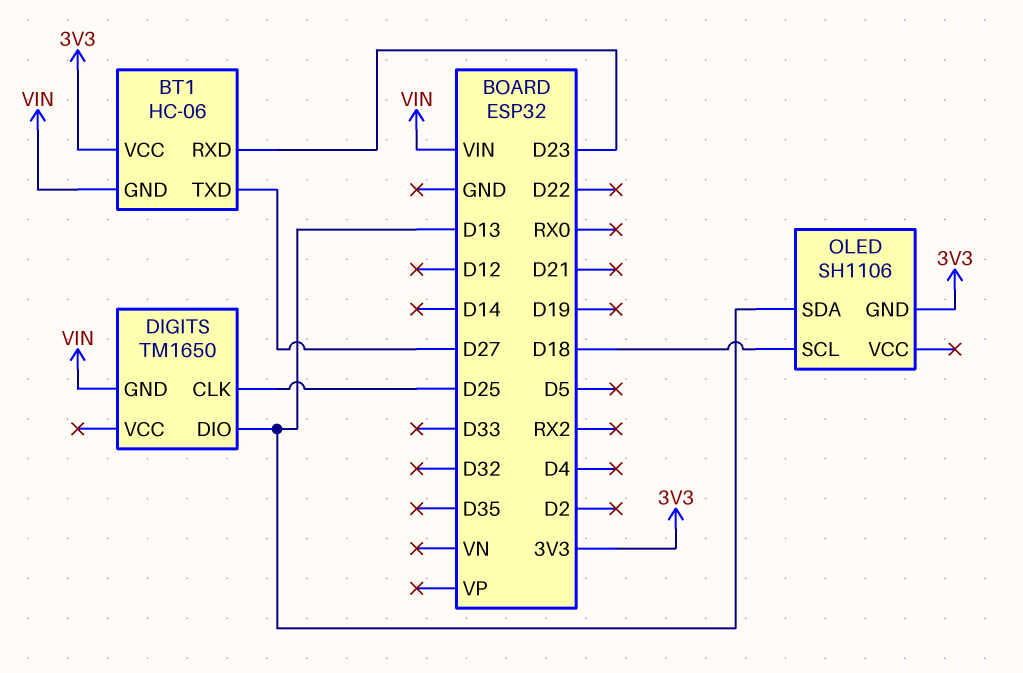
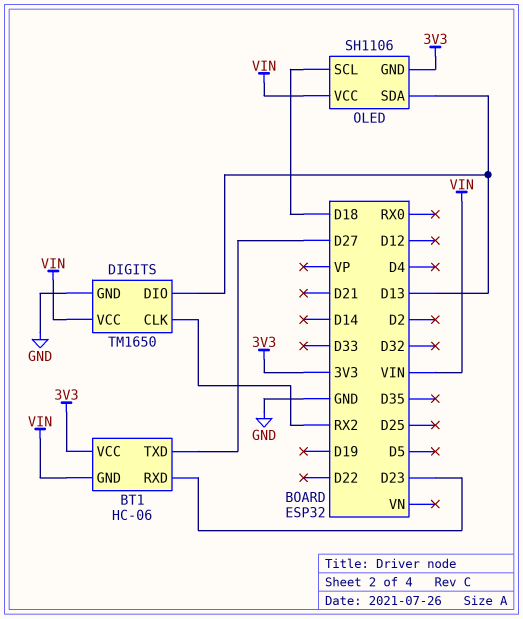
DIGITS pin CLK: D25 -> RX2
DIGITS pin GND: VIN -> GND
DIGITS pin VCC: none -> VIN
OLED pin VCC: none -> VIN

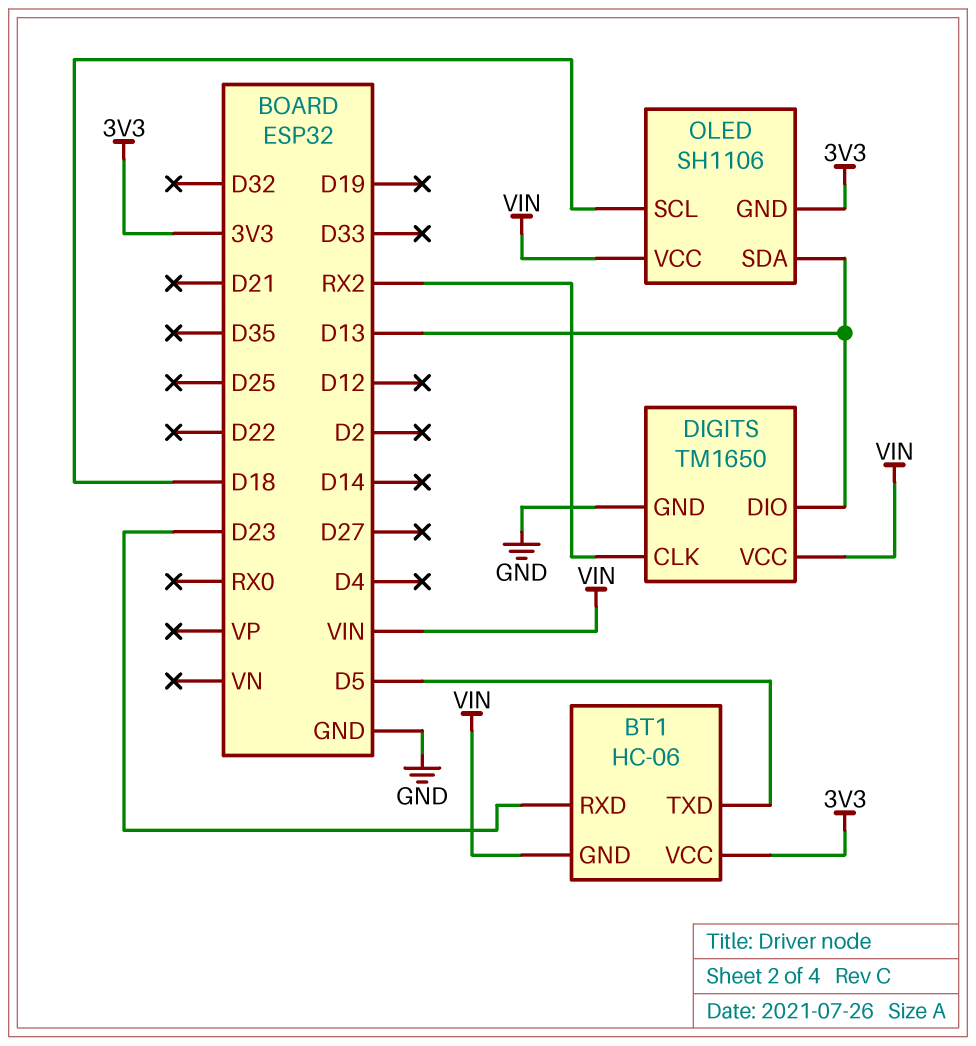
BT1 pin TXD: D27 -> D5

